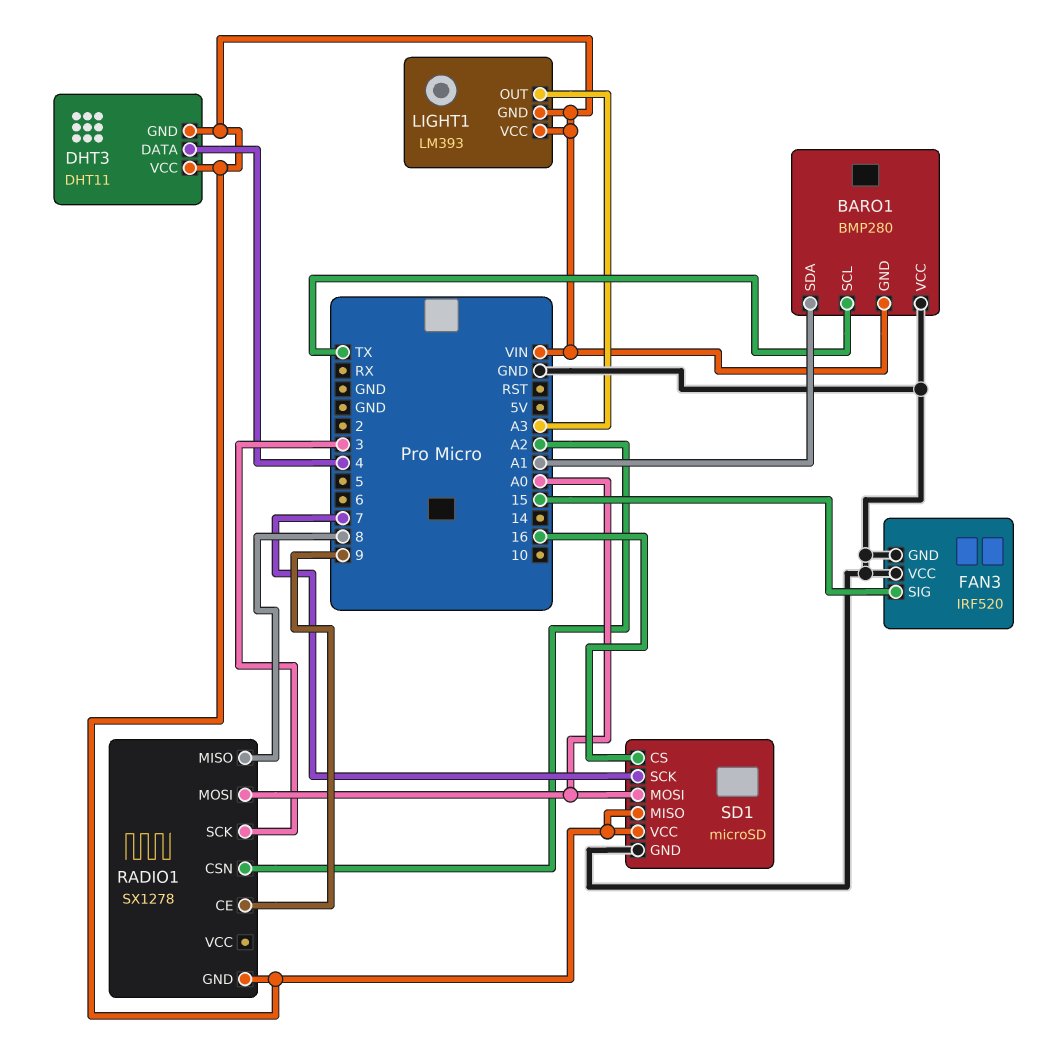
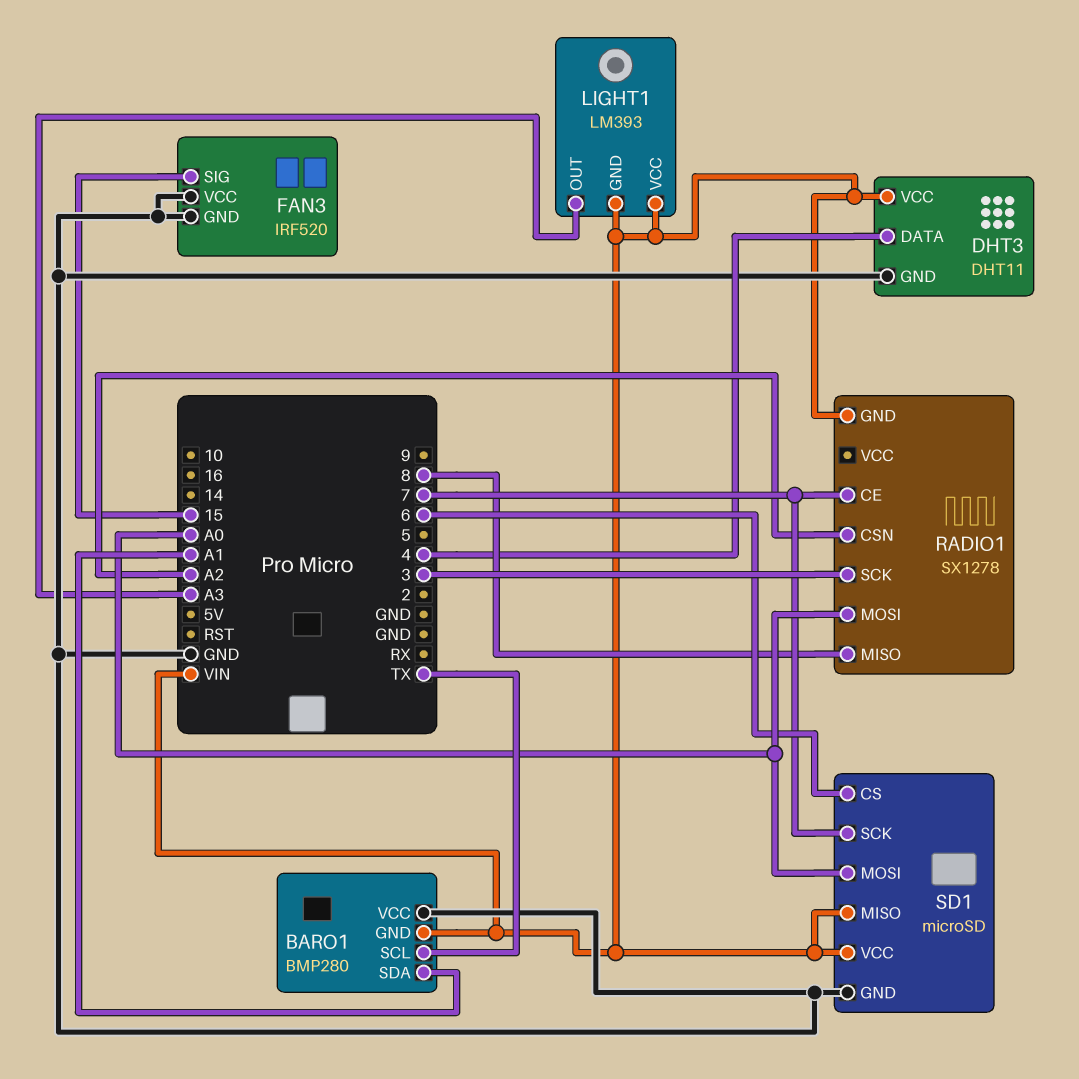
DHT3 pin GND: VIN -> GND
RADIO1 pin CE: 9 -> 7
SD1 pin CS: 16 -> 6

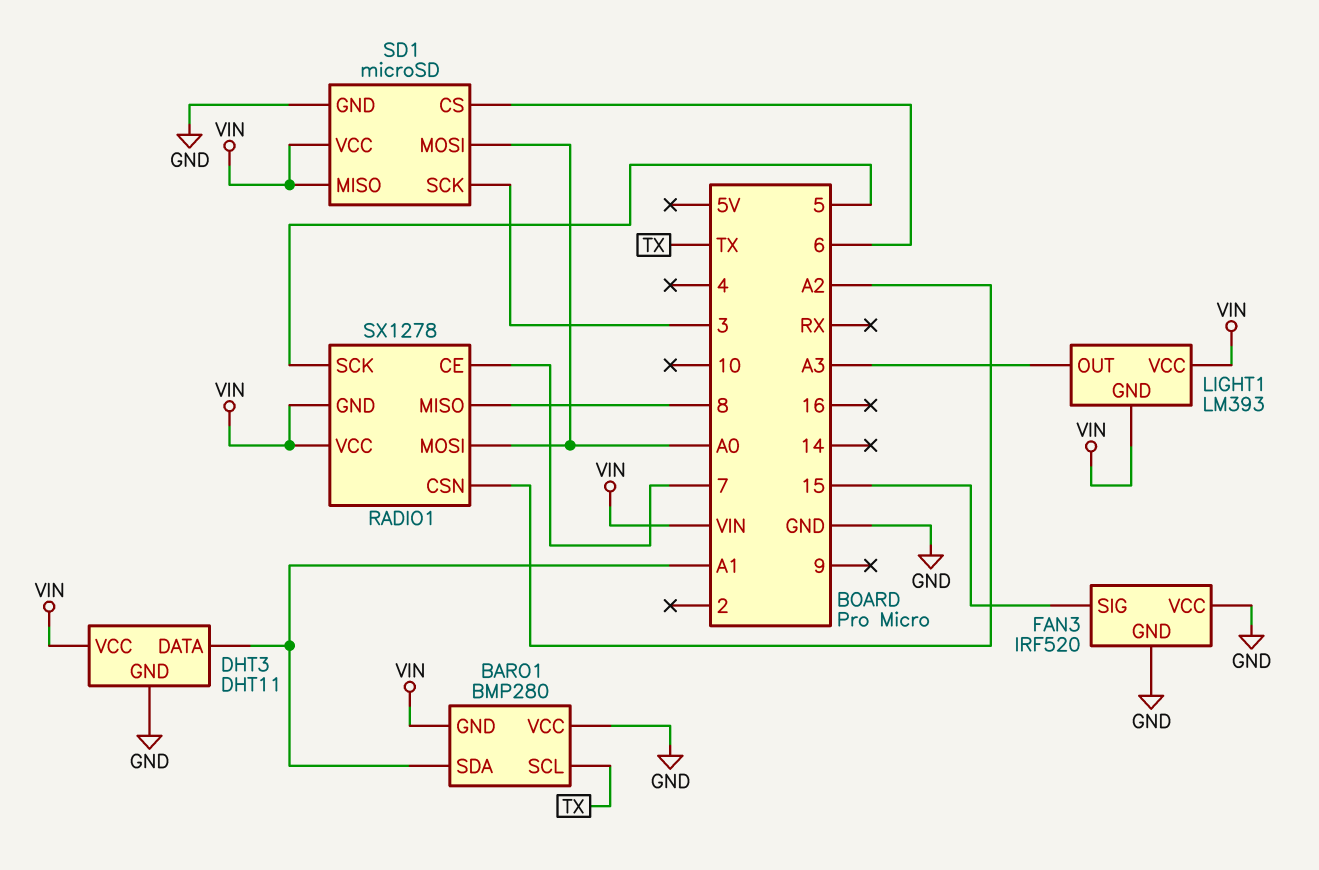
DHT3 pin DATA: 4 -> A1
RADIO1 pin SCK: 3 -> 5
RADIO1 pin VCC: none -> VIN
SD1 pin SCK: 7 -> 3

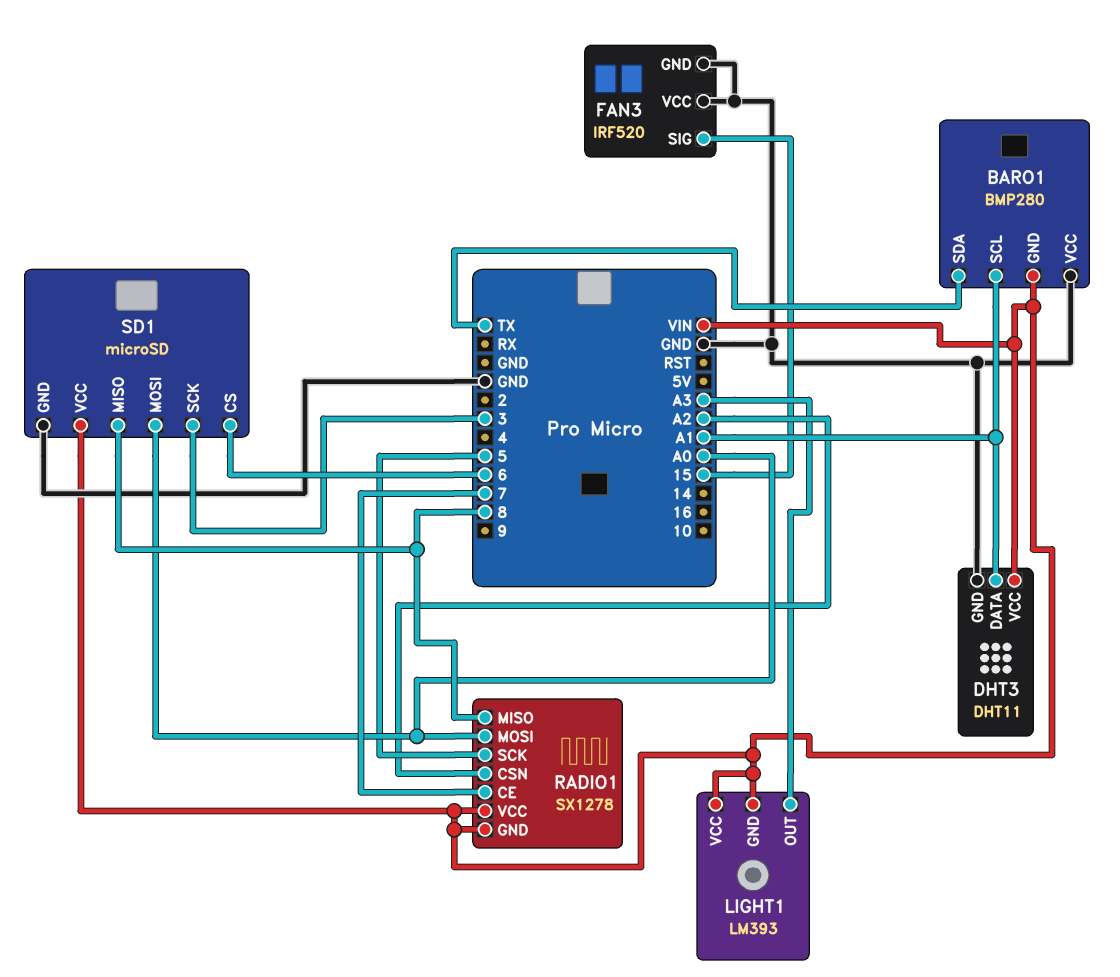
BARO1 pin SCL: TX -> A1
BARO1 pin SDA: A1 -> TX
SD1 pin MISO: VIN -> 8

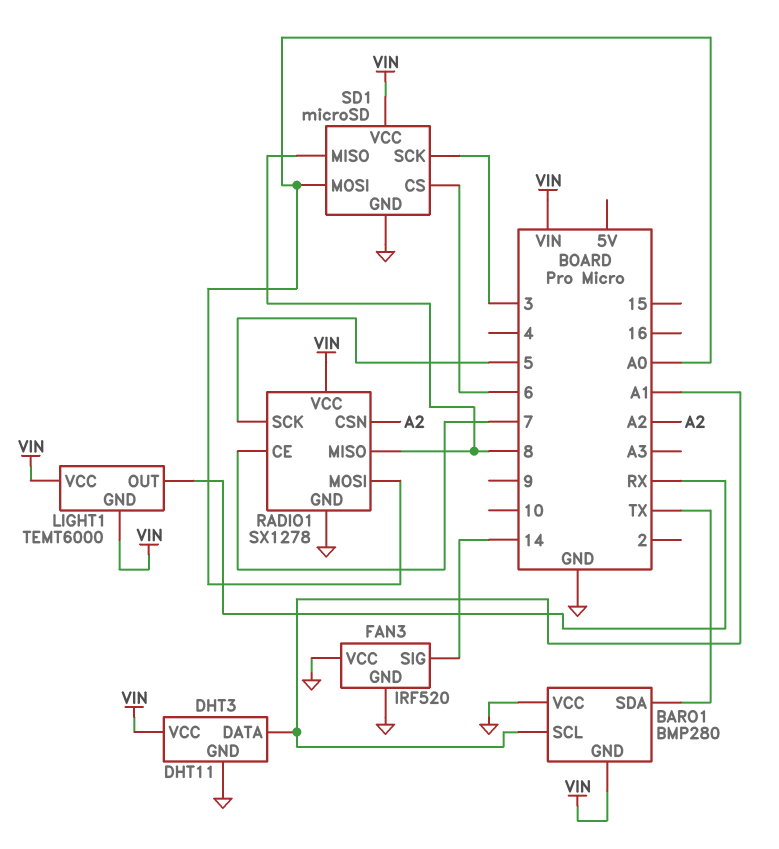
FAN3 pin SIG: 15 -> 14
LIGHT1: LM393 -> TEMT6000
LIGHT1 pin OUT: A3 -> RX
RADIO1 pin GND: VIN -> GND

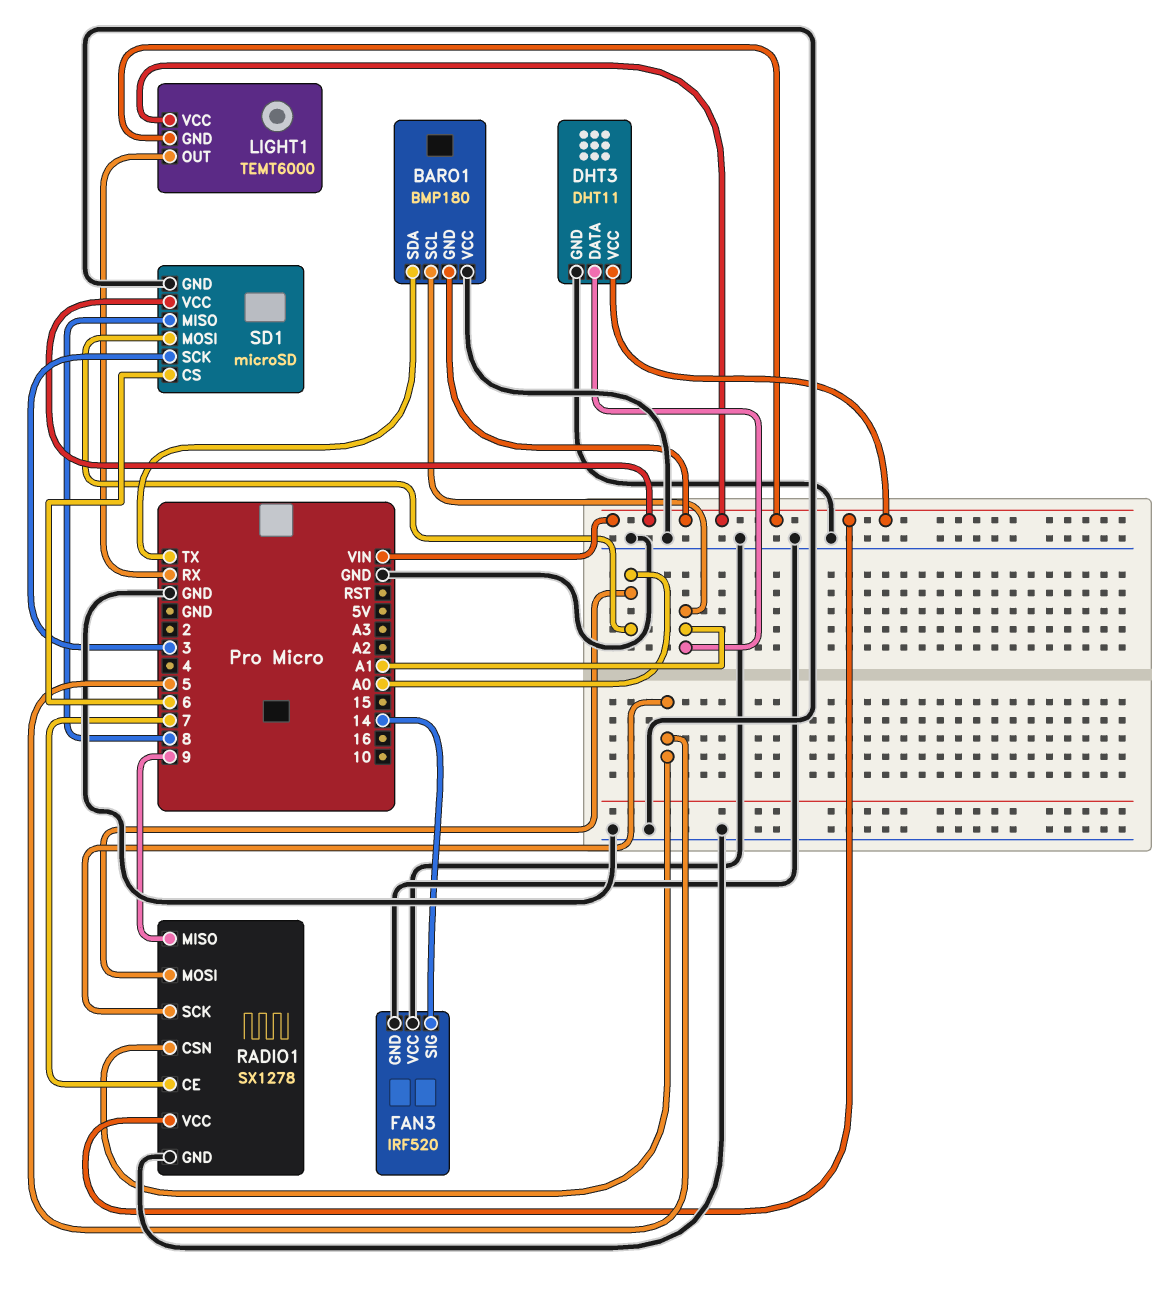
BARO1: BMP280 -> BMP180
RADIO1 pin CSN: A2 -> 5
RADIO1 pin MISO: 8 -> 9

